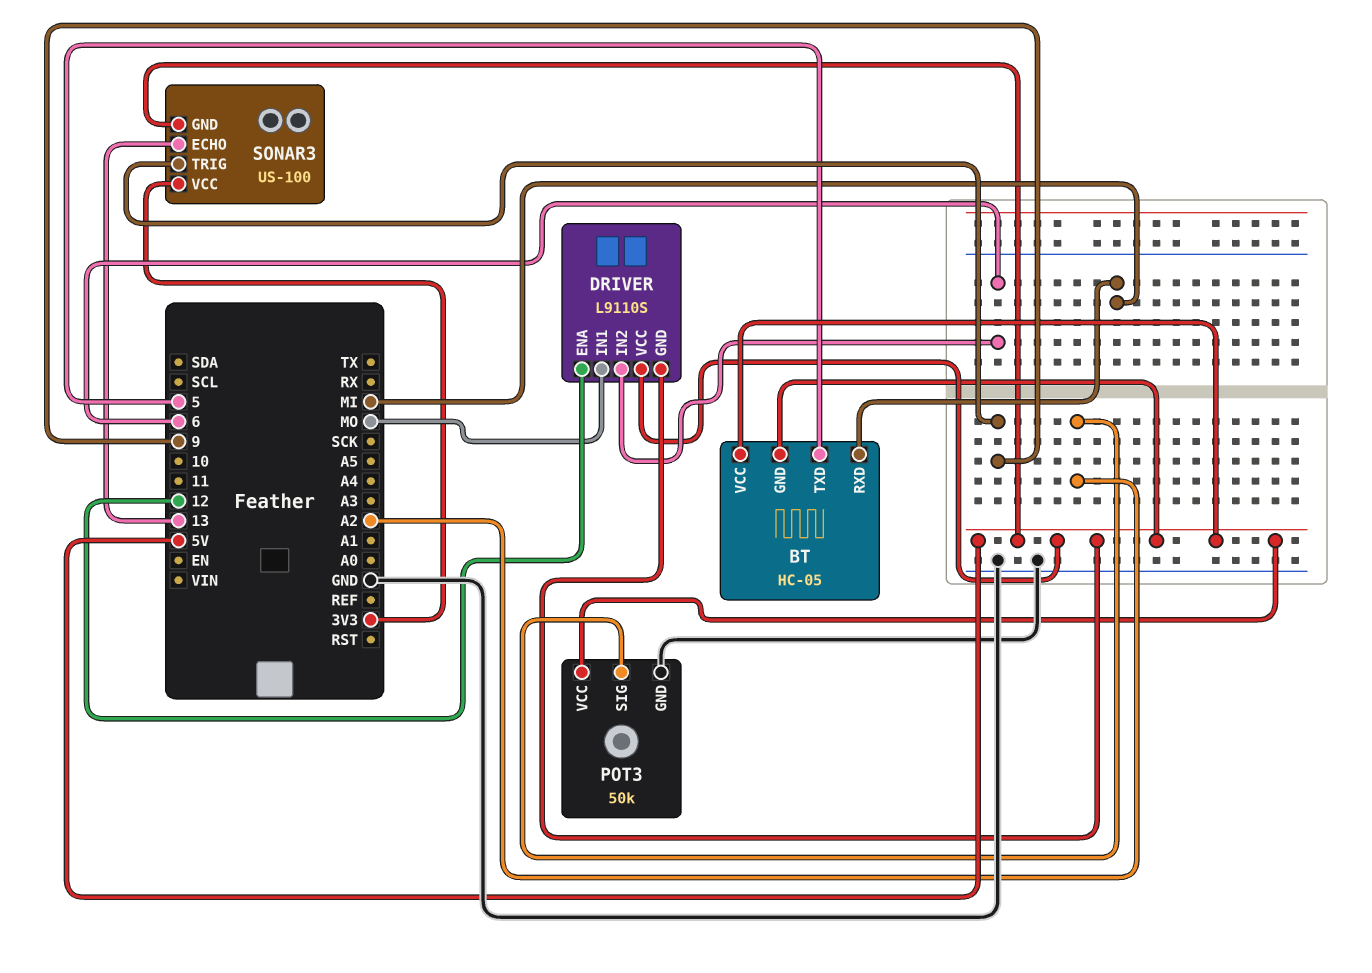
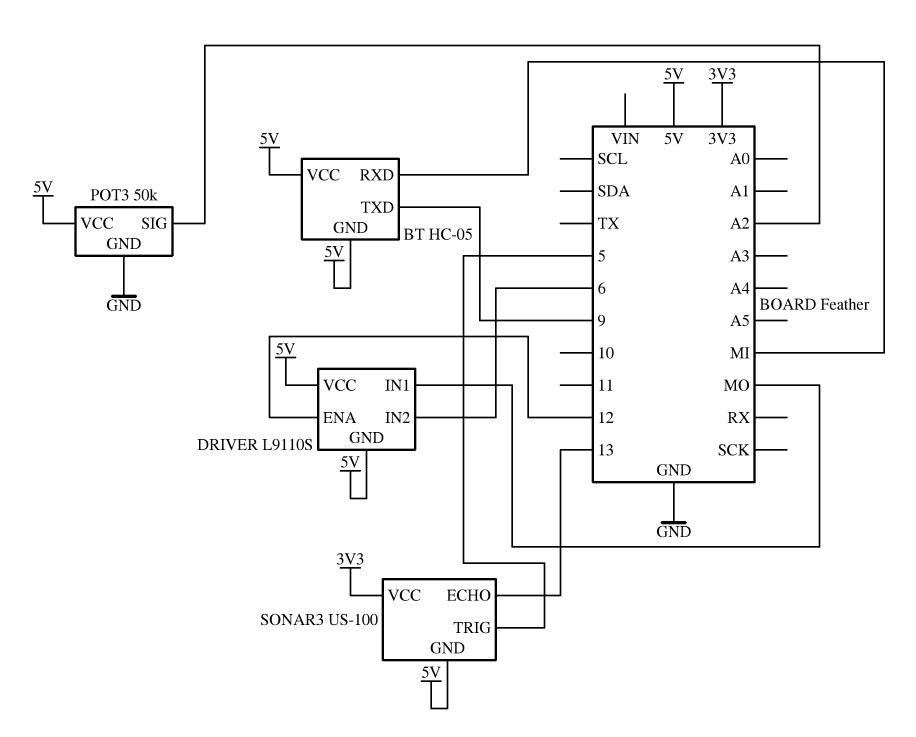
BT pin TXD: 5 -> 9
SONAR3 pin TRIG: 9 -> 5

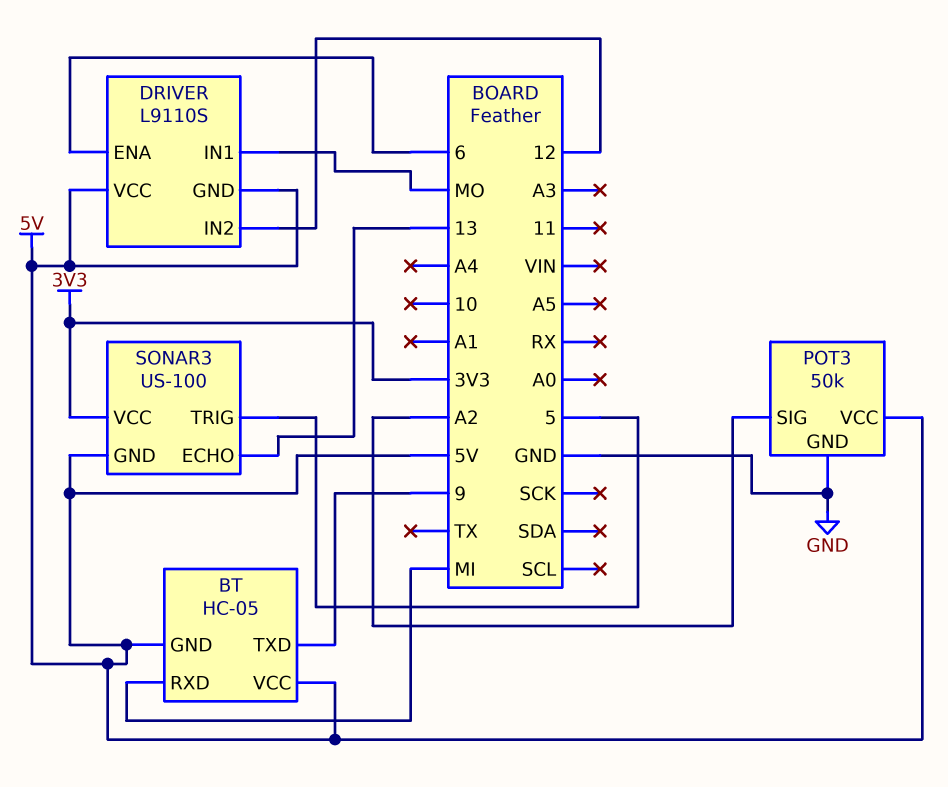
DRIVER pin ENA: 12 -> 6
DRIVER pin IN2: 6 -> 12

